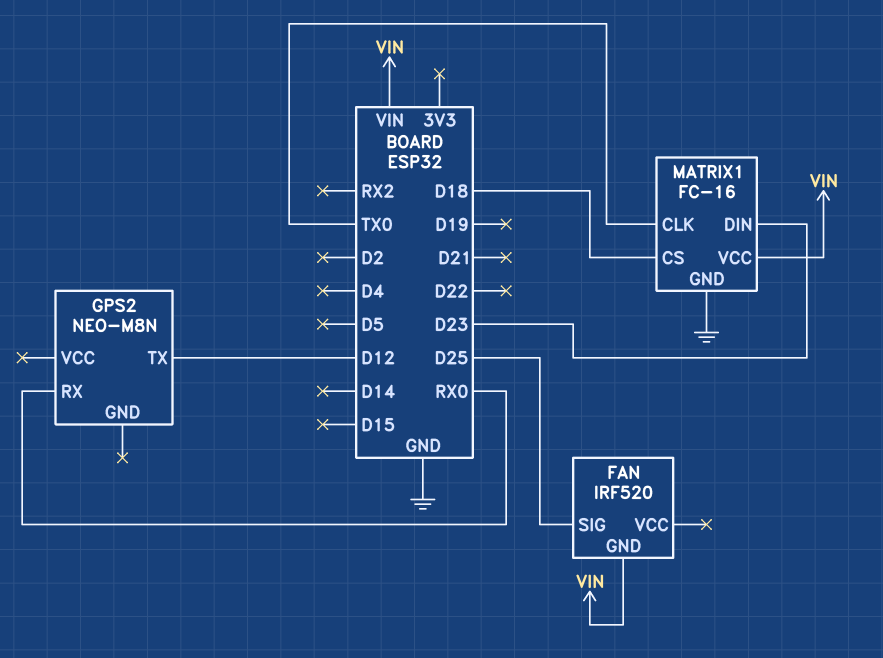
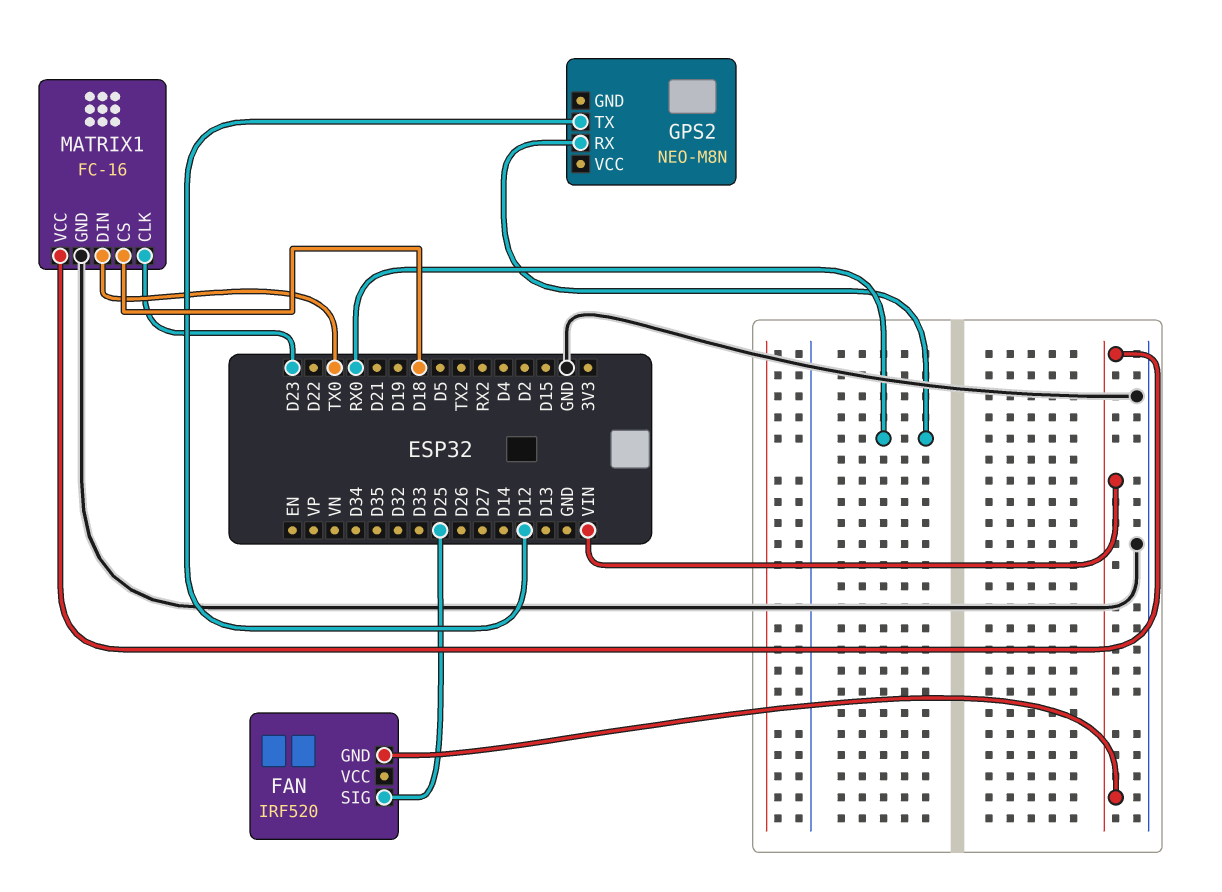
MATRIX1 pin CLK: TX0 -> D23
MATRIX1 pin DIN: D23 -> TX0

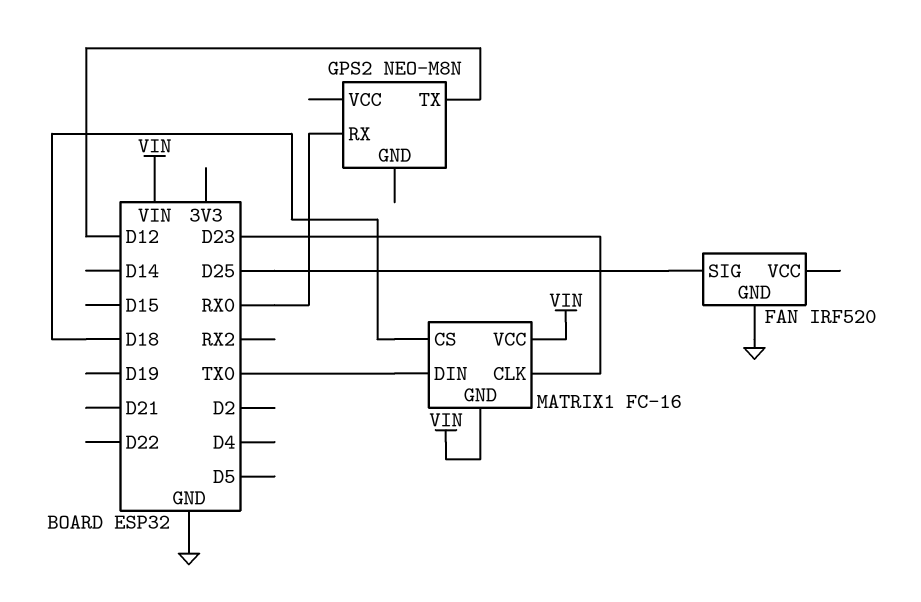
FAN pin GND: VIN -> GND
MATRIX1 pin GND: GND -> VIN

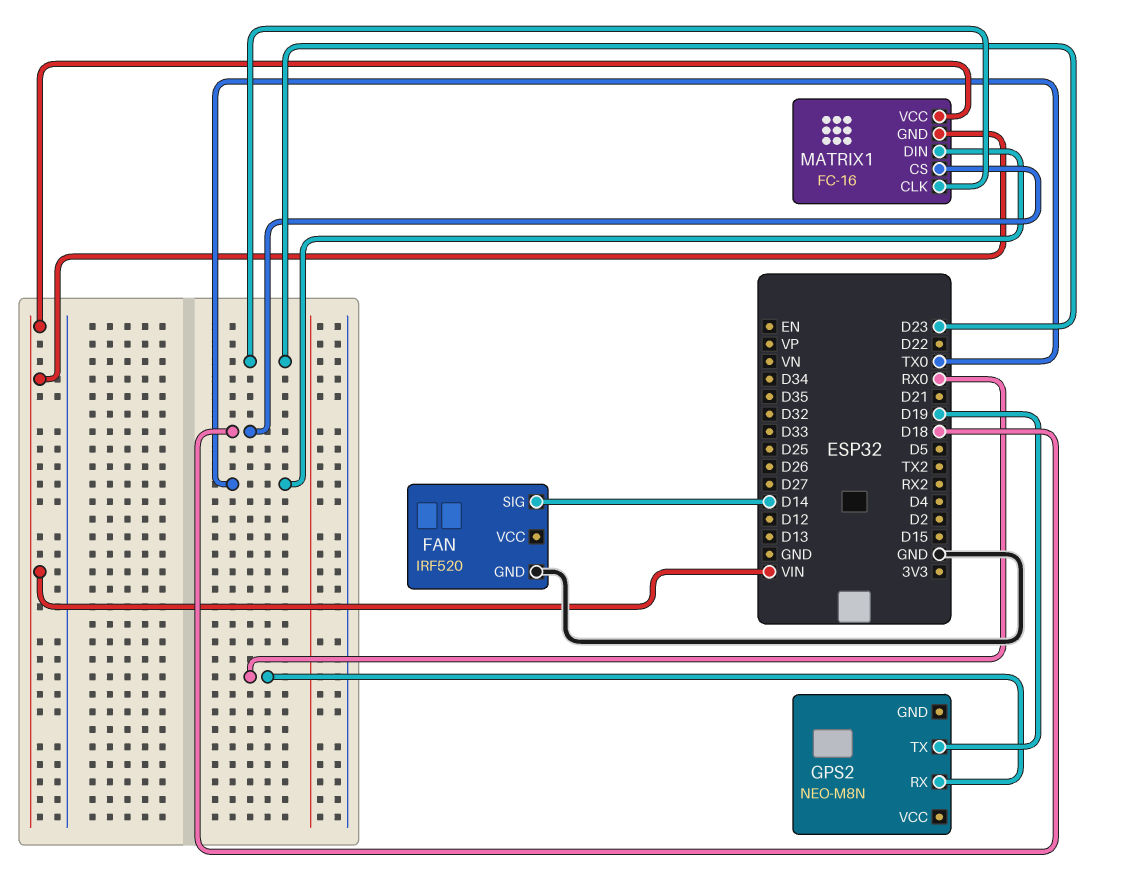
FAN pin SIG: D25 -> D14
GPS2 pin TX: D12 -> D19

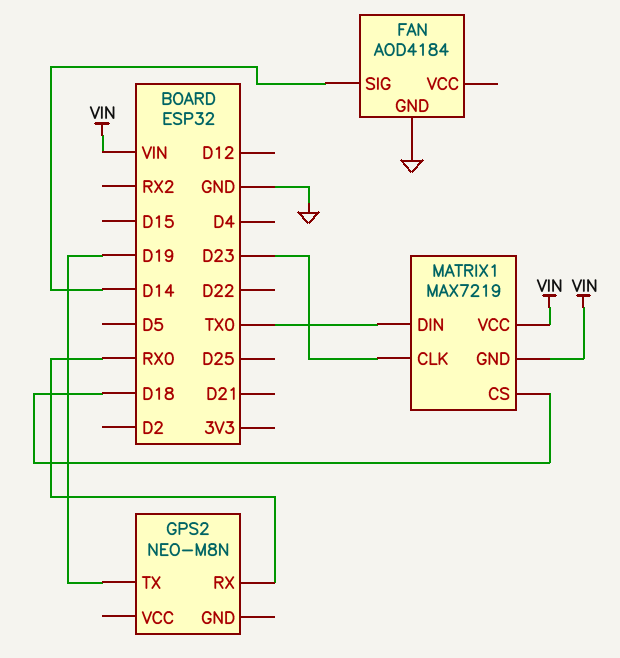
FAN: IRF520 -> AOD4184
MATRIX1: FC-16 -> MAX7219

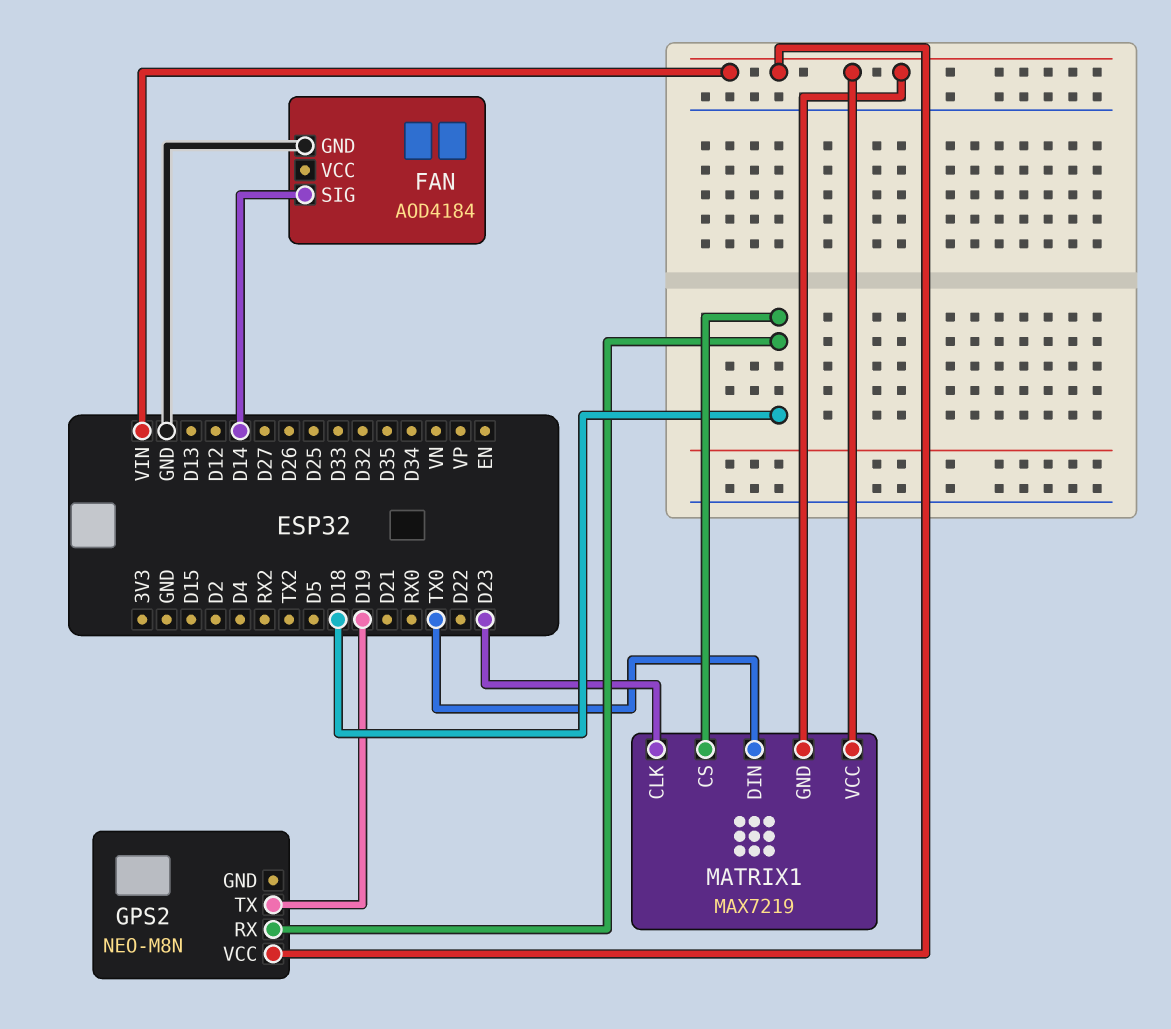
GPS2 pin RX: RX0 -> D18
GPS2 pin VCC: none -> VIN

